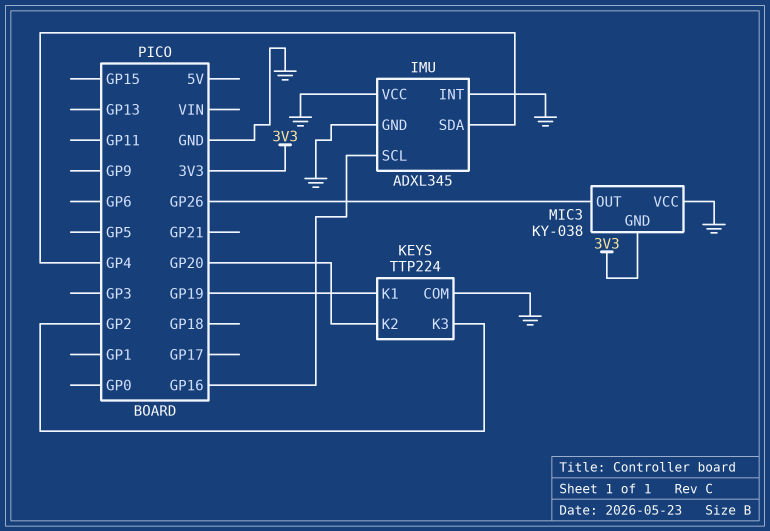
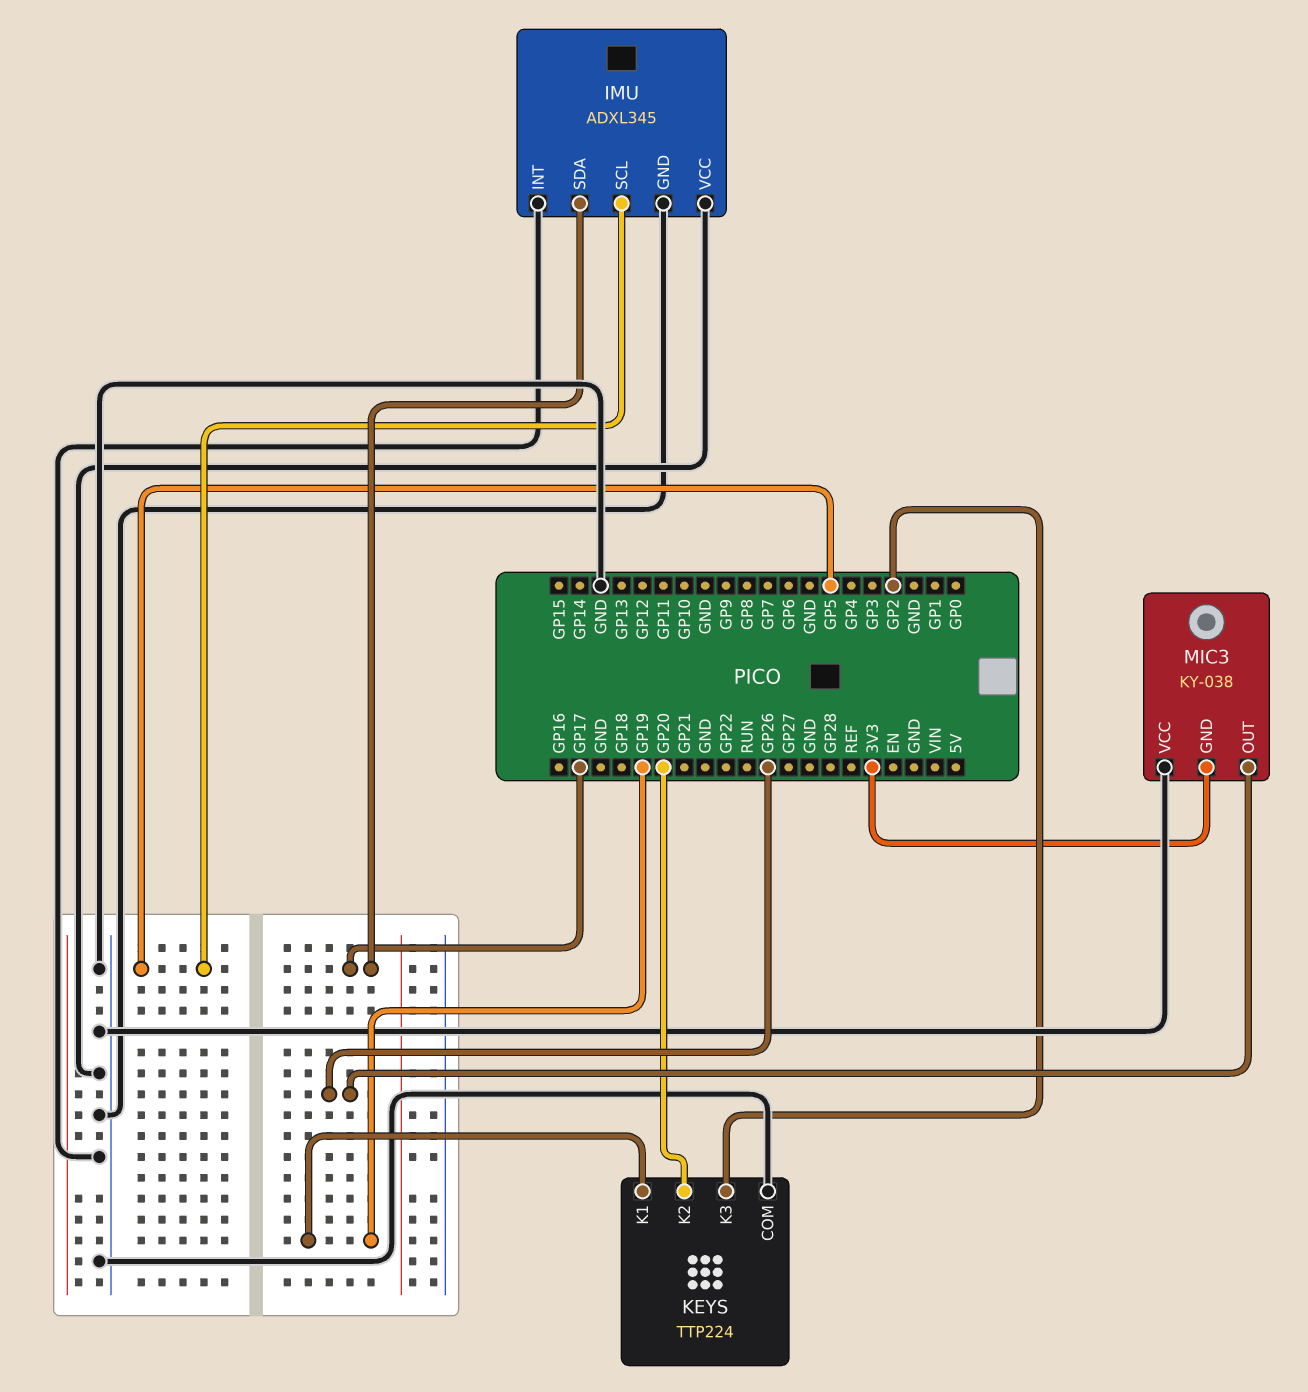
IMU pin SCL: GP16 -> GP5
IMU pin SDA: GP4 -> GP17

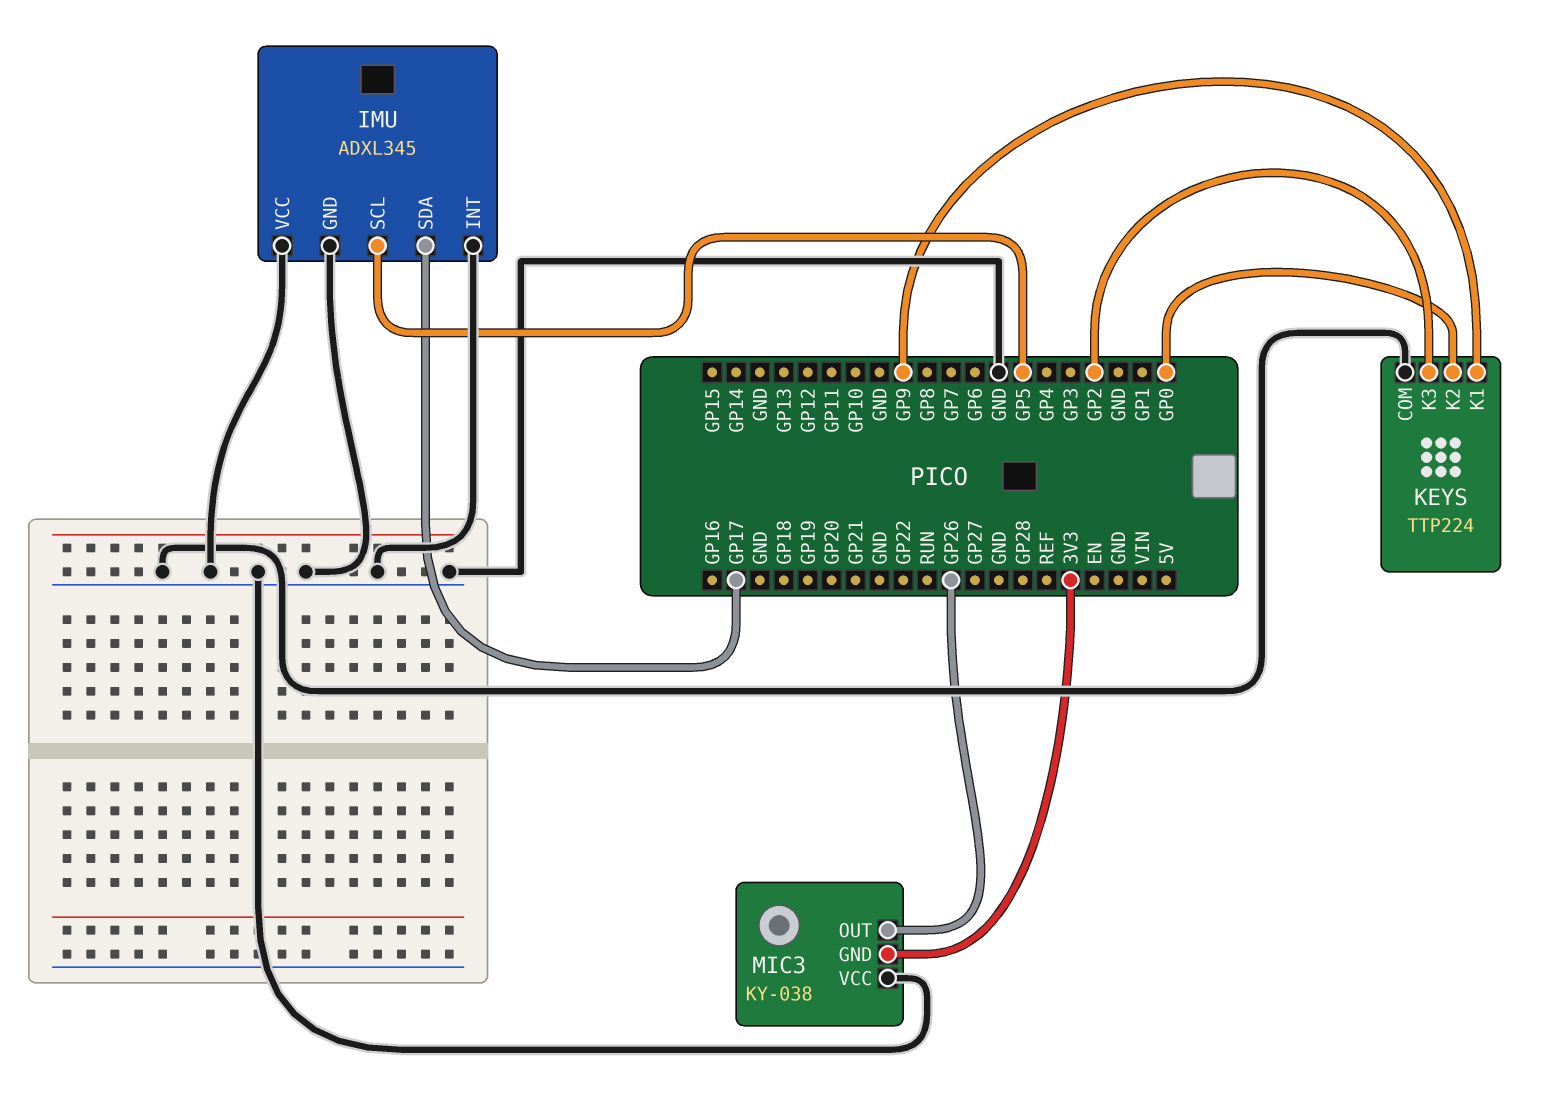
KEYS pin K1: GP19 -> GP9
KEYS pin K2: GP20 -> GP0

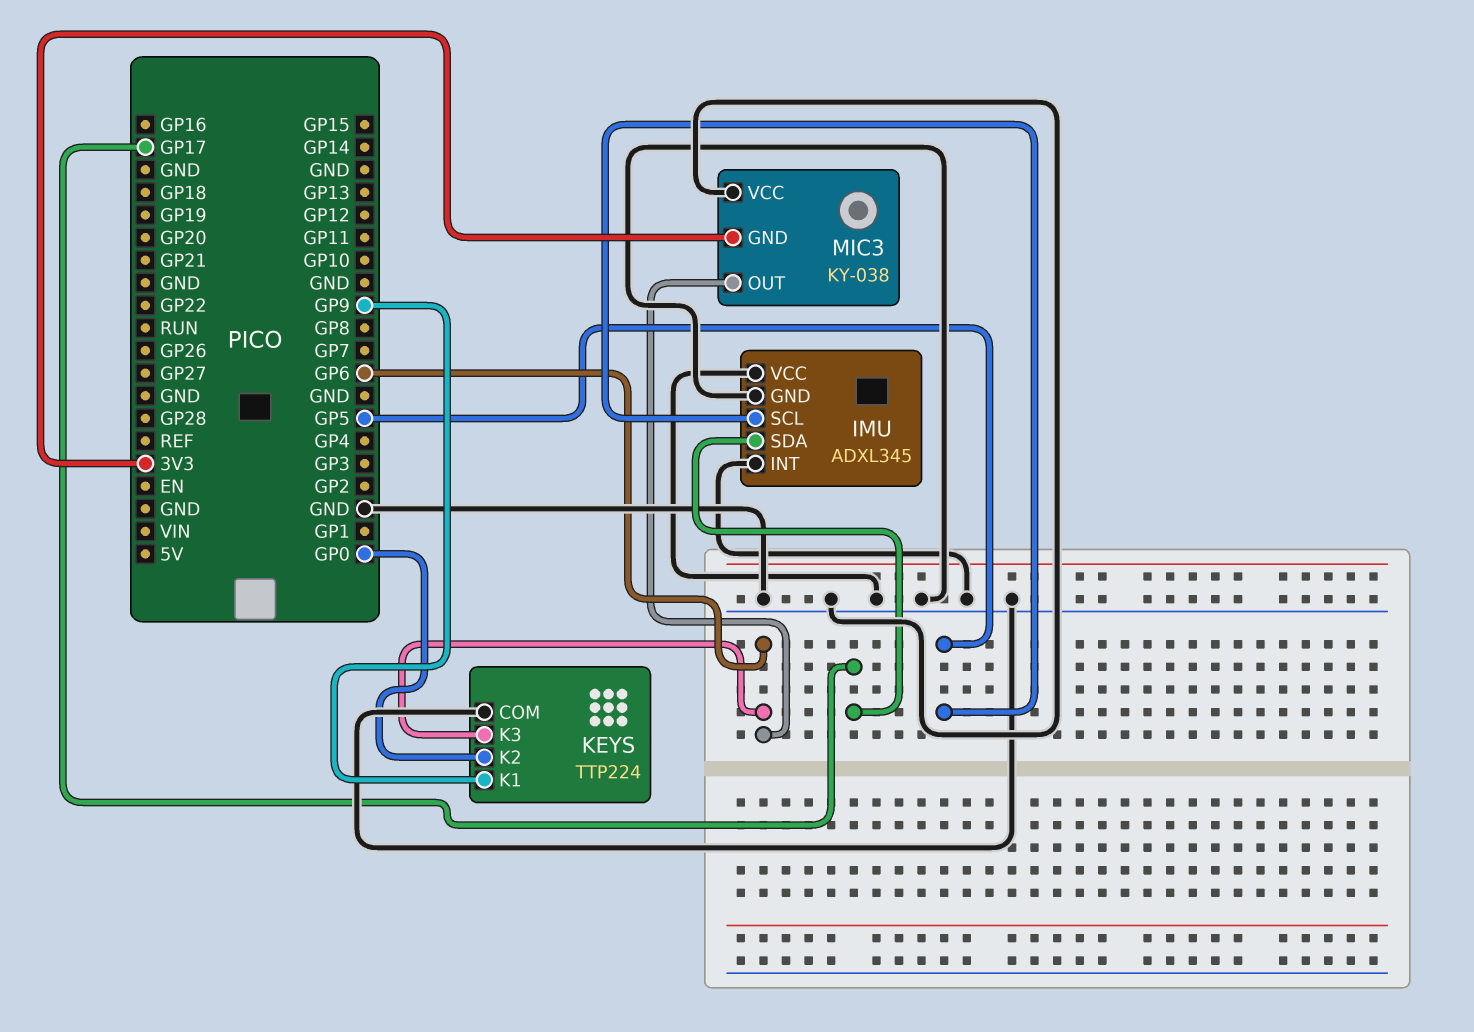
KEYS pin K3: GP2 -> GP6
MIC3 pin OUT: GP26 -> GP6

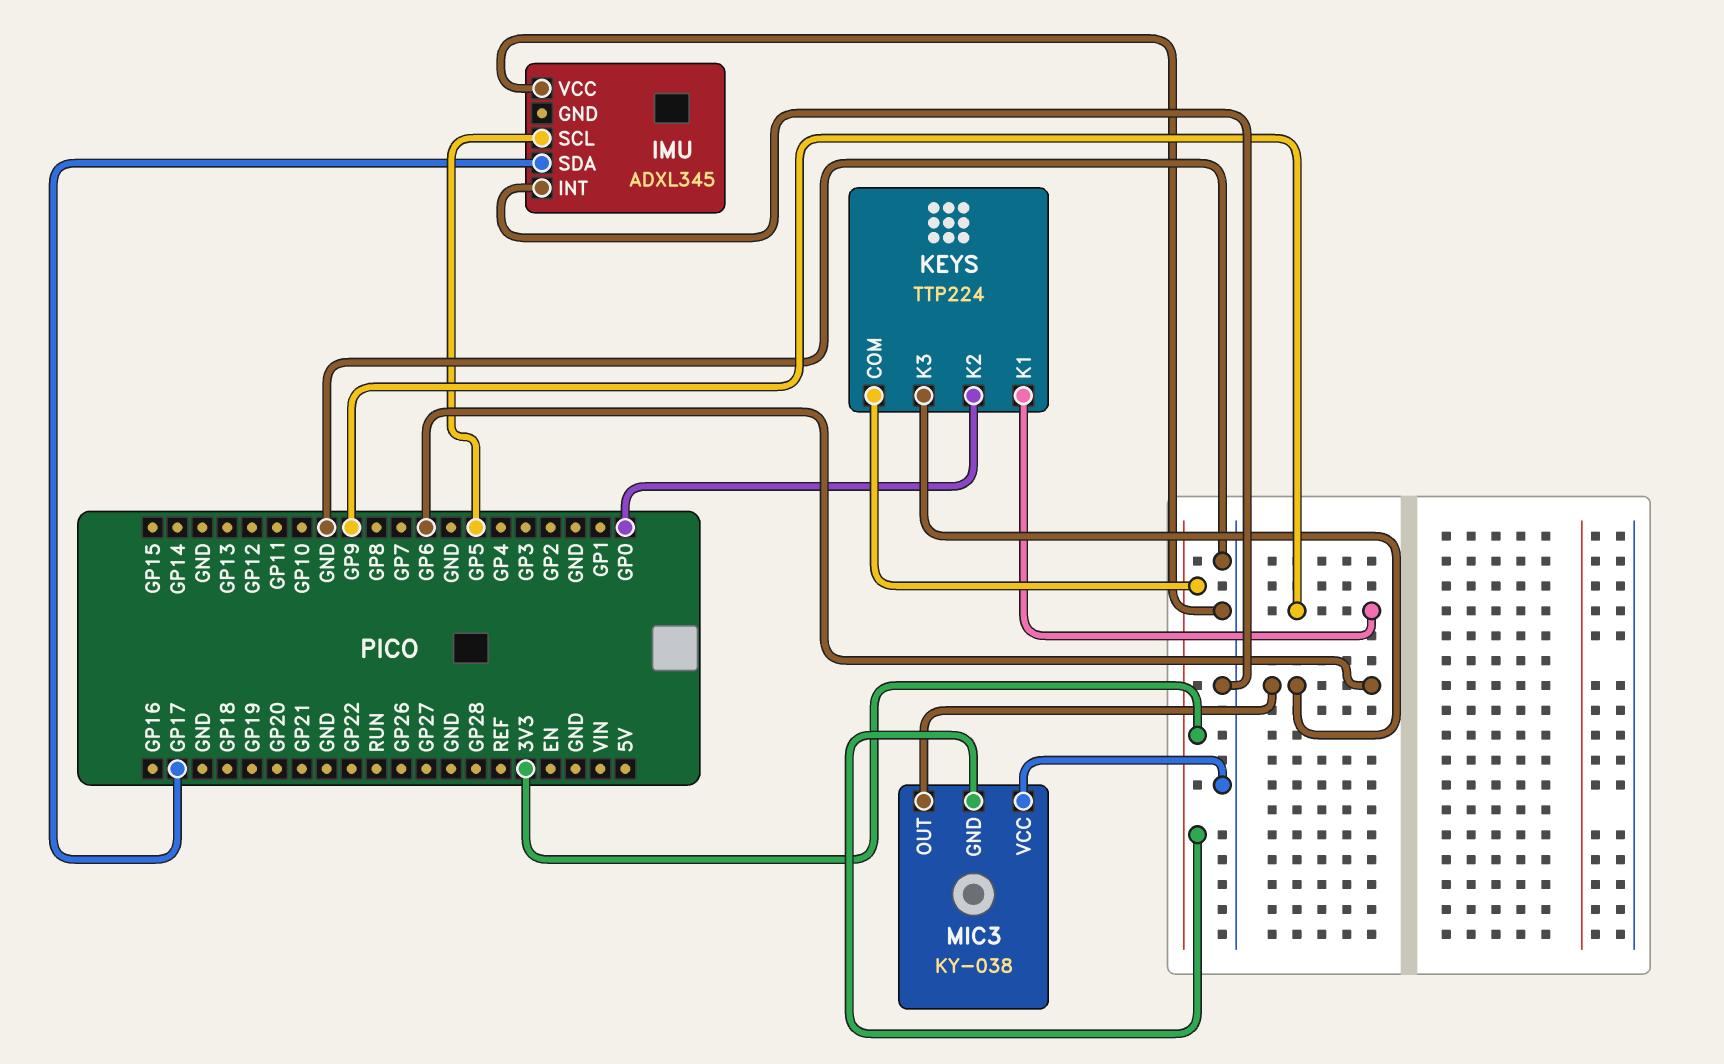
IMU pin GND: GND -> none
KEYS pin COM: GND -> 3V3

